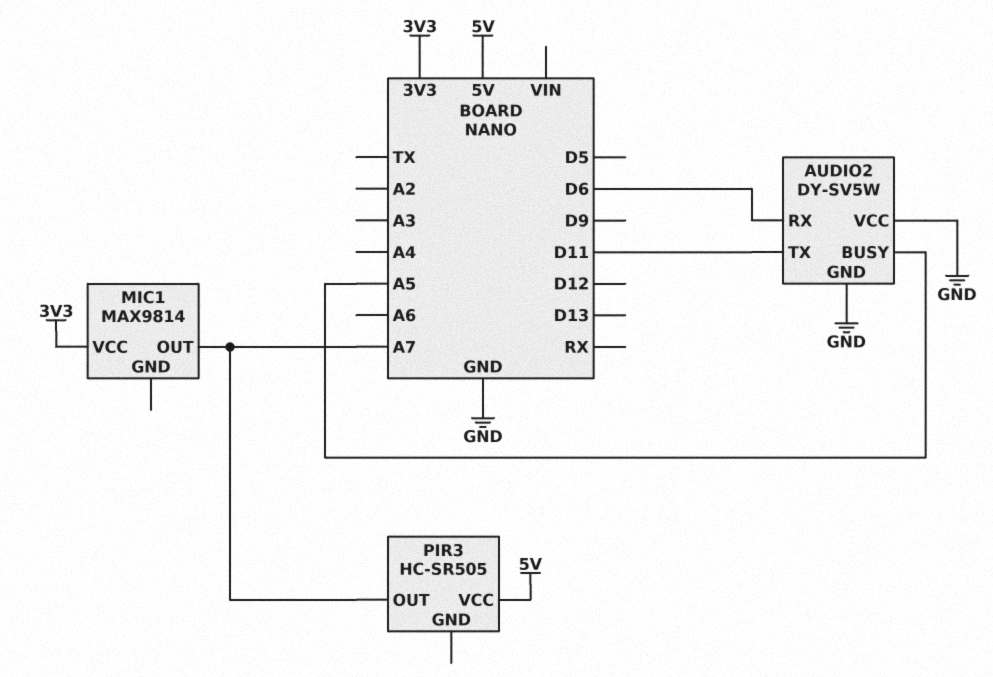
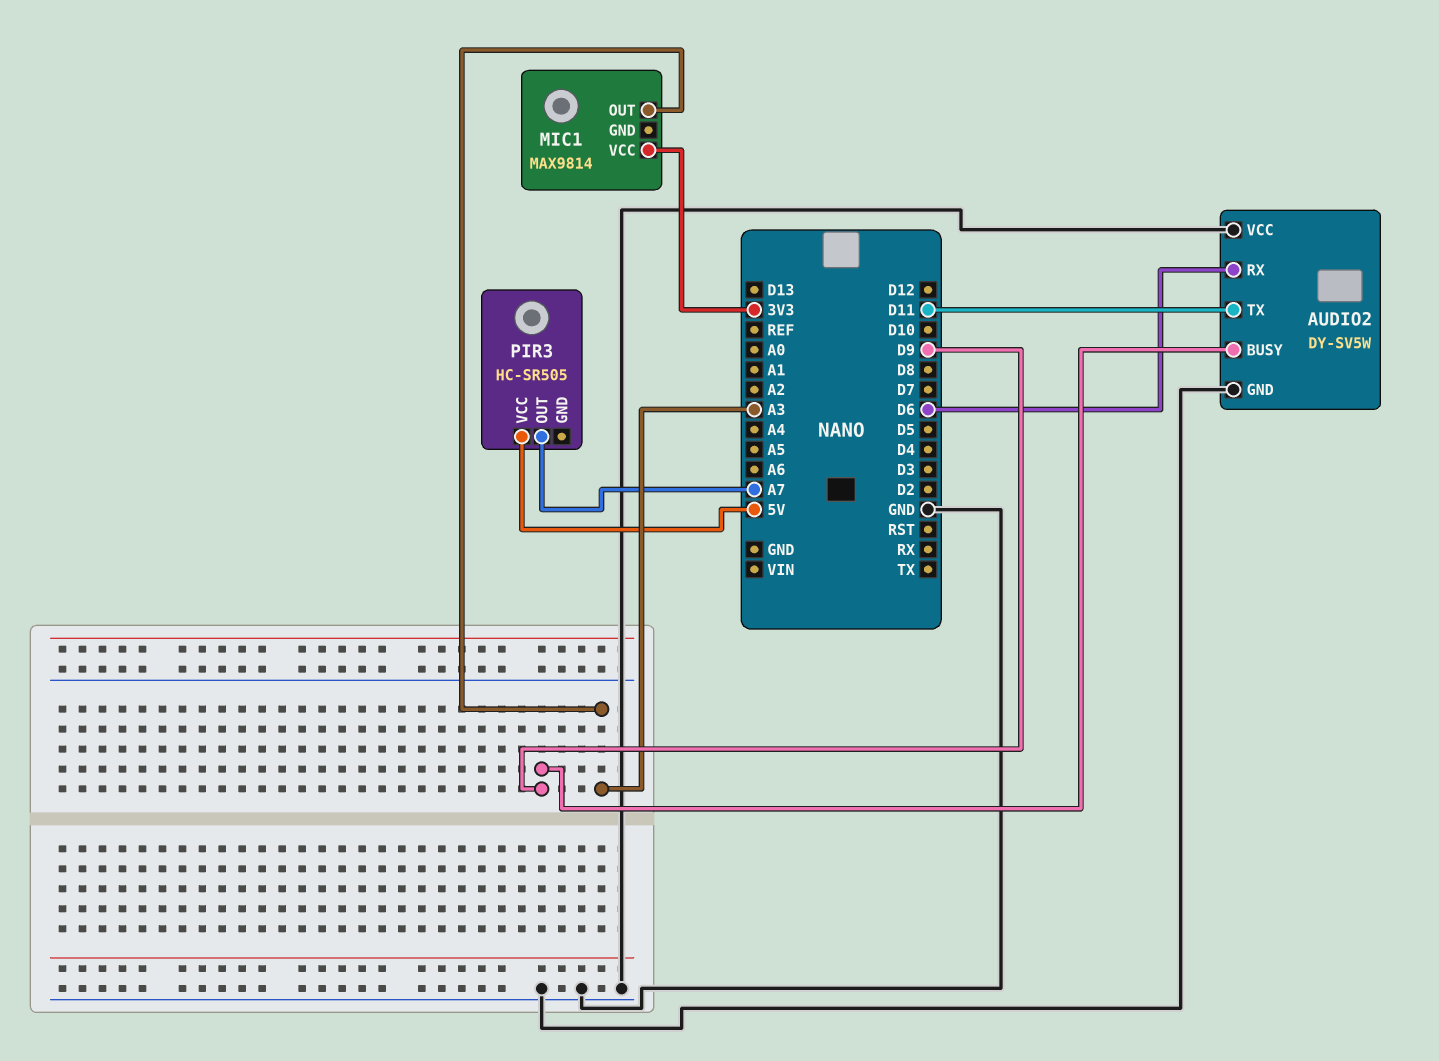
AUDIO2 pin BUSY: A5 -> D9
MIC1 pin OUT: A7 -> A3

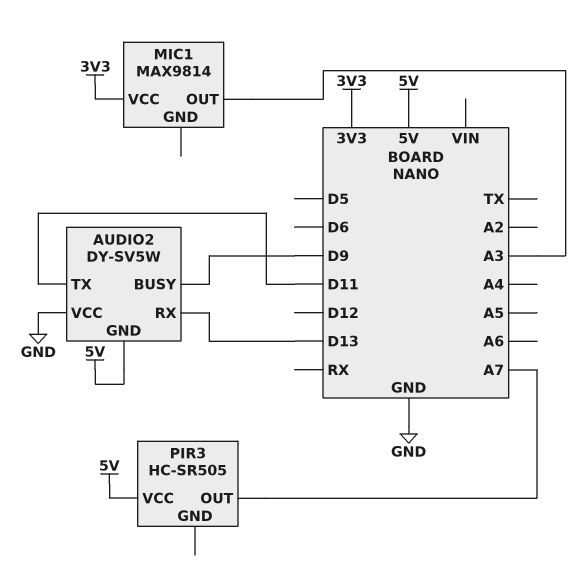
AUDIO2 pin GND: GND -> 5V
AUDIO2 pin RX: D6 -> D13

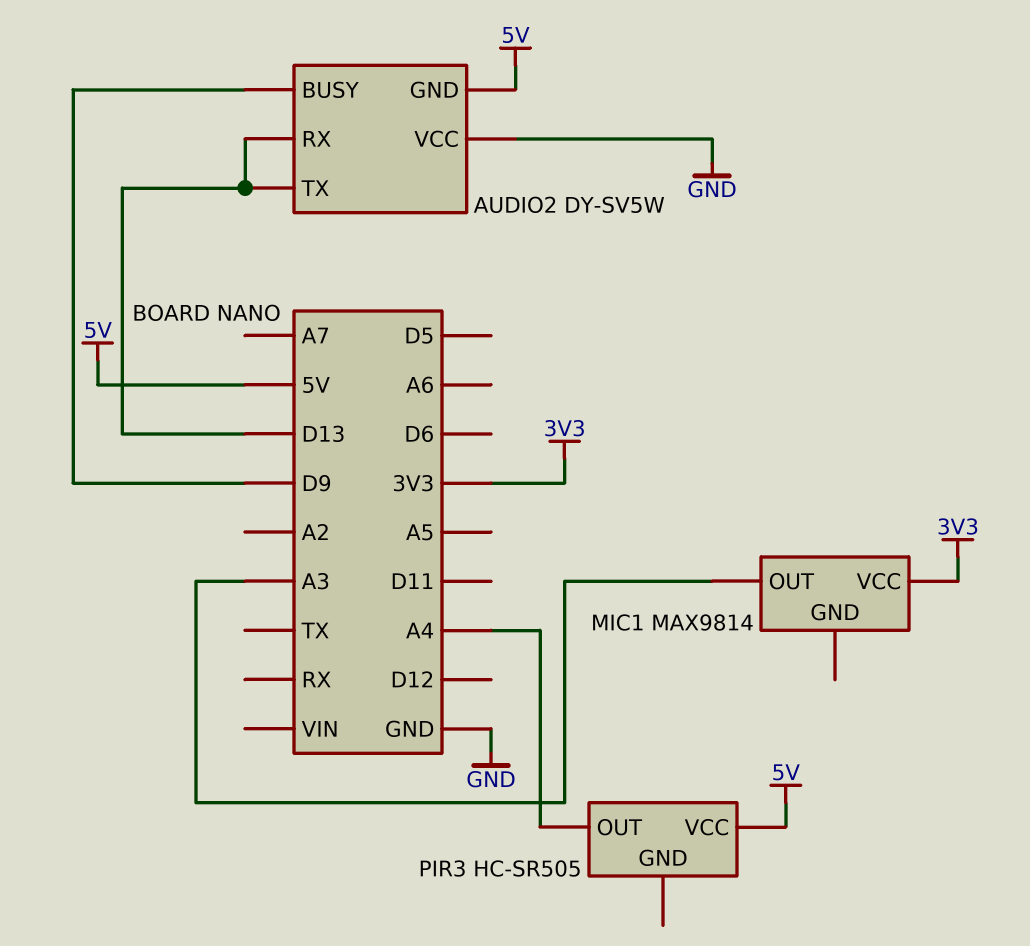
AUDIO2 pin TX: D11 -> D13
PIR3 pin OUT: A7 -> A4

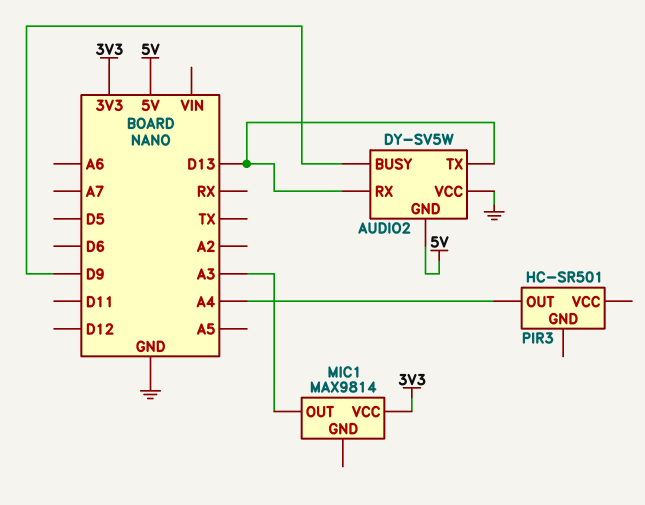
PIR3: HC-SR505 -> HC-SR501
PIR3 pin VCC: 5V -> none

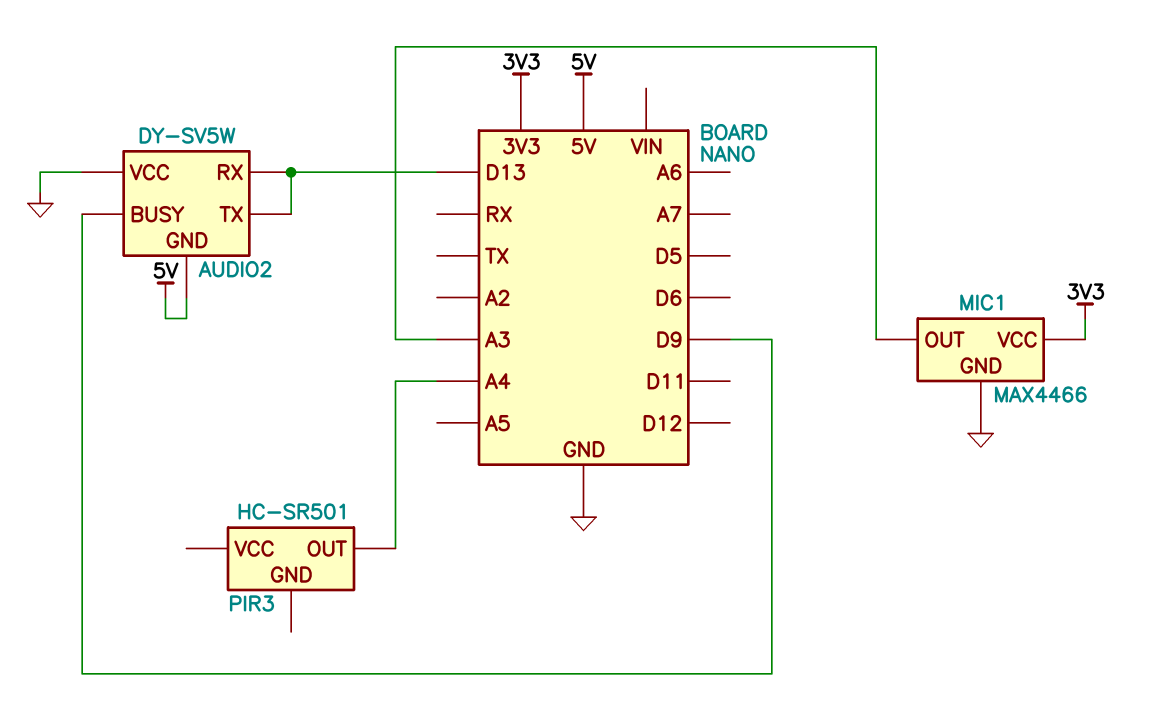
MIC1: MAX9814 -> MAX4466
MIC1 pin GND: none -> GND

